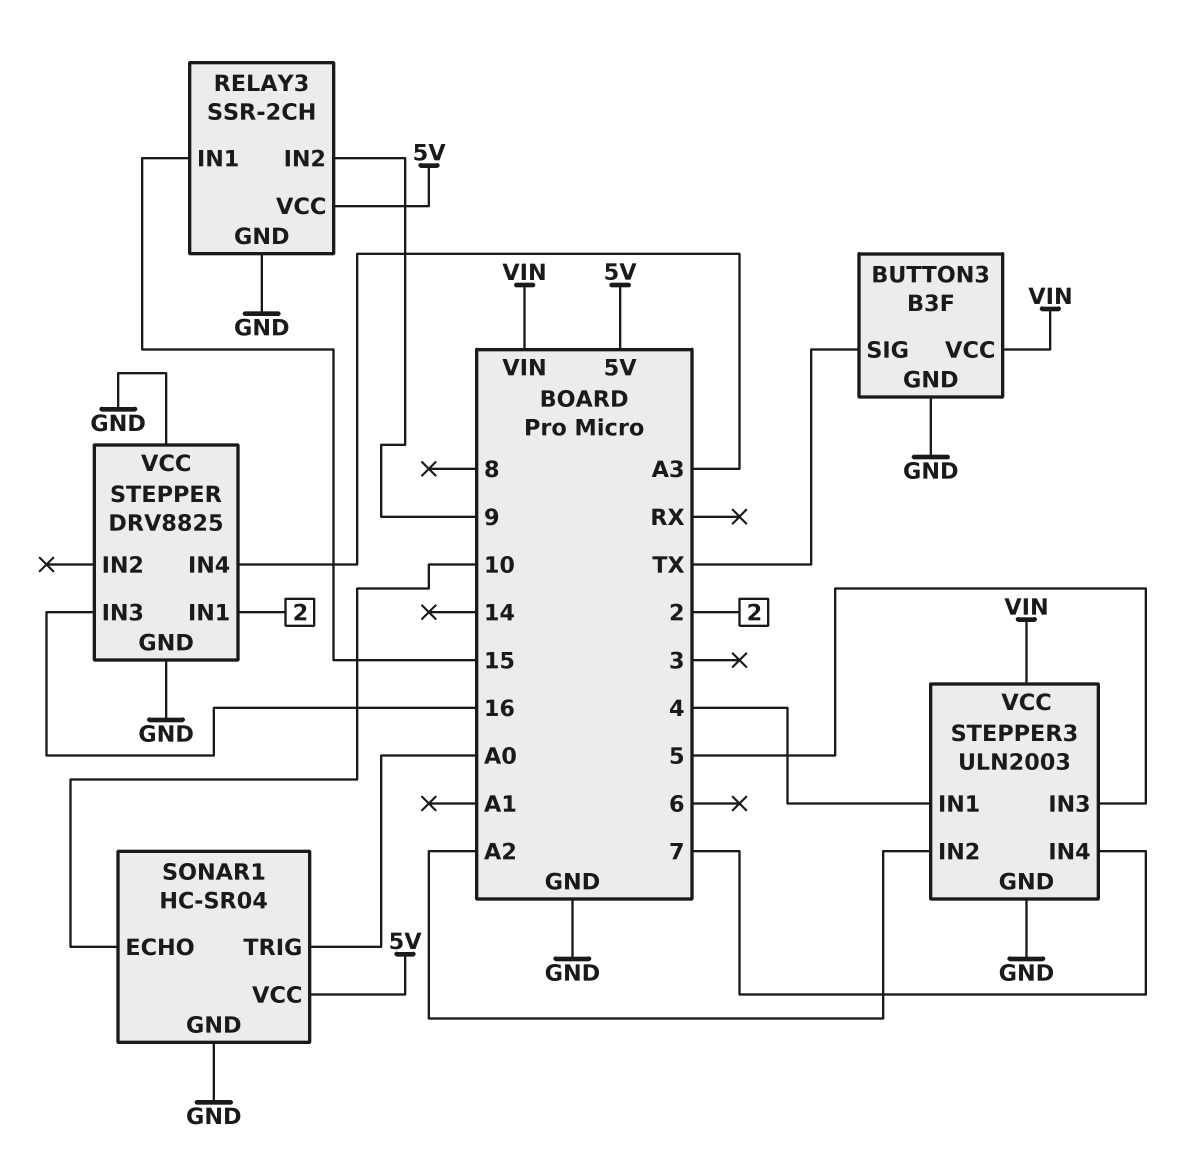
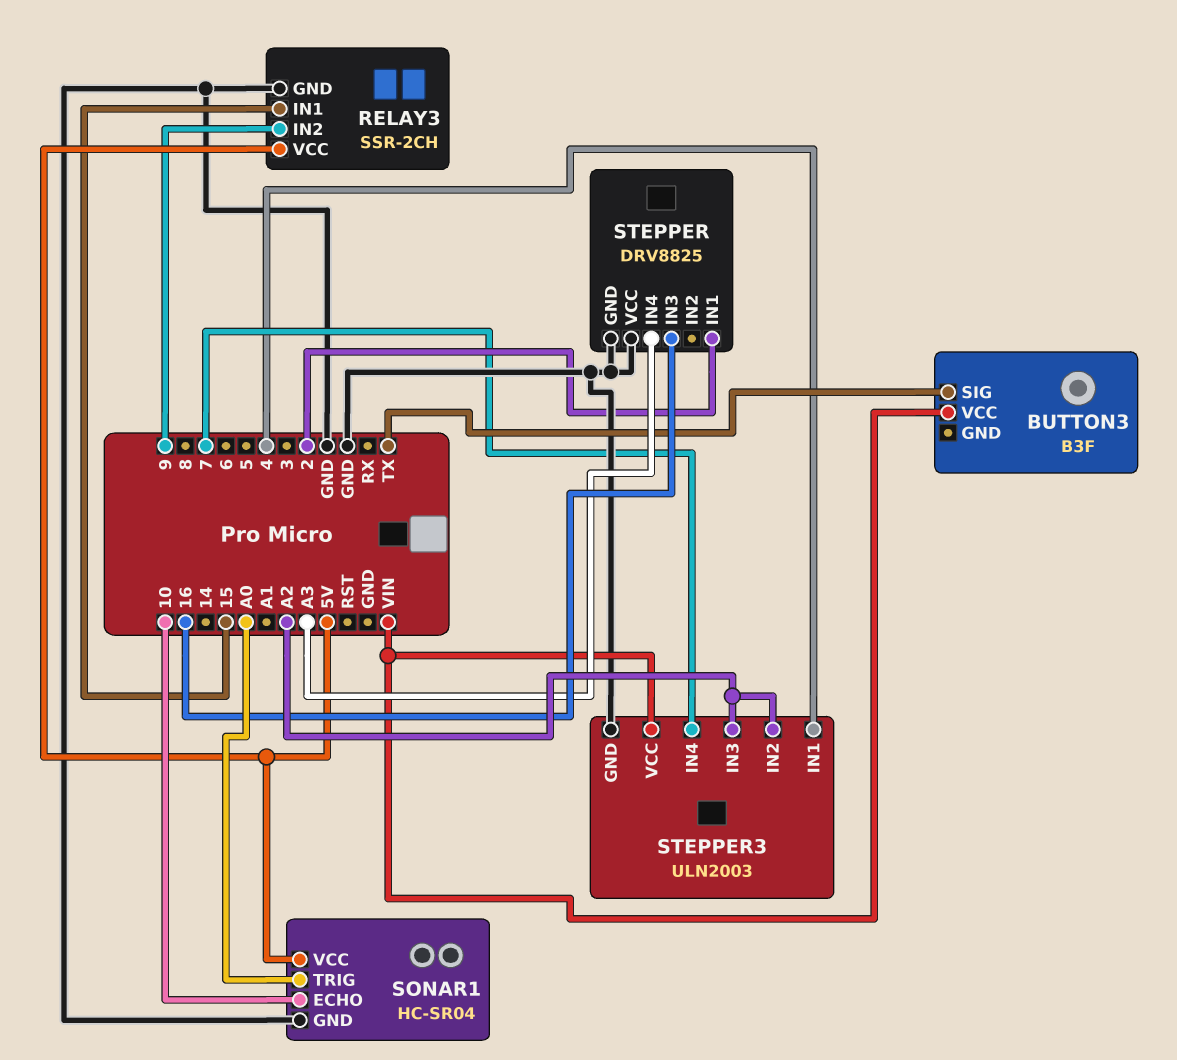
BUTTON3 pin GND: GND -> none
STEPPER3 pin IN3: 5 -> A2

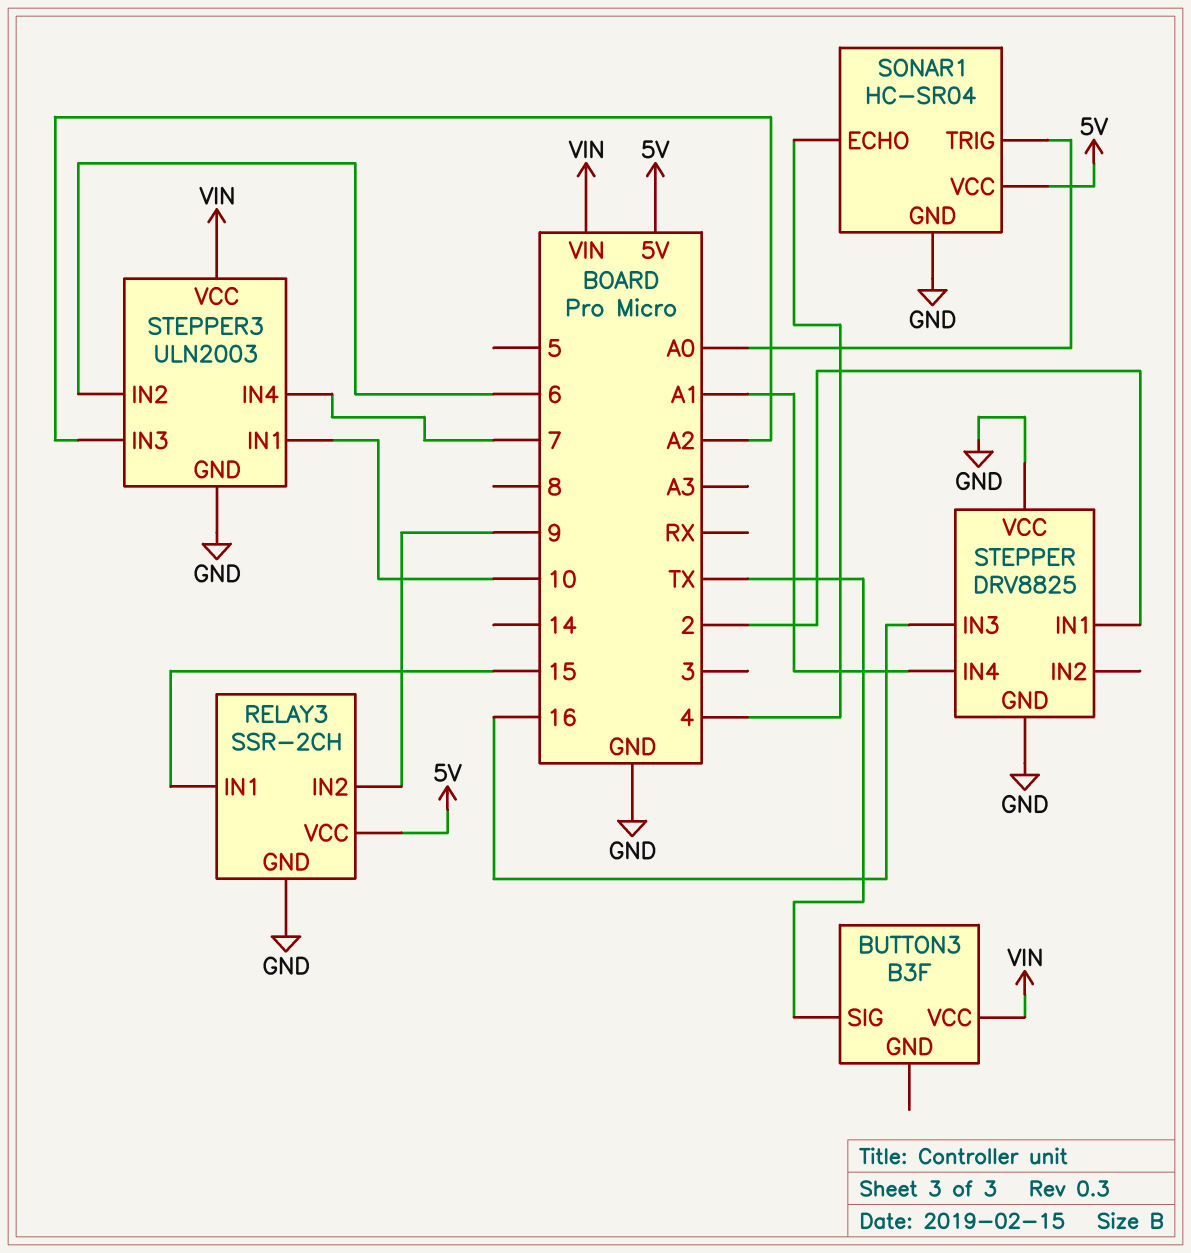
SONAR1 pin ECHO: 10 -> 4
STEPPER pin IN4: A3 -> A1
STEPPER3 pin IN1: 4 -> 10
STEPPER3 pin IN2: A2 -> 6

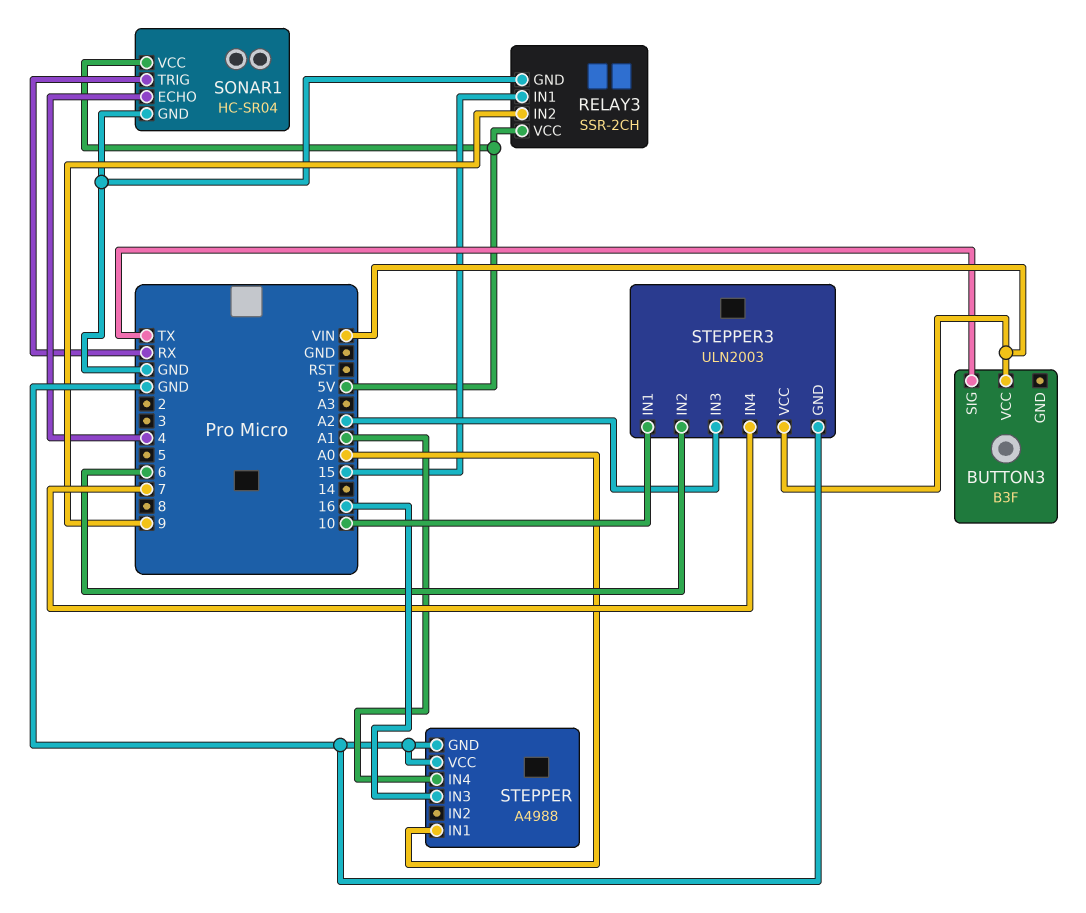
SONAR1 pin TRIG: A0 -> RX
STEPPER: DRV8825 -> A4988
STEPPER pin IN1: 2 -> A0

